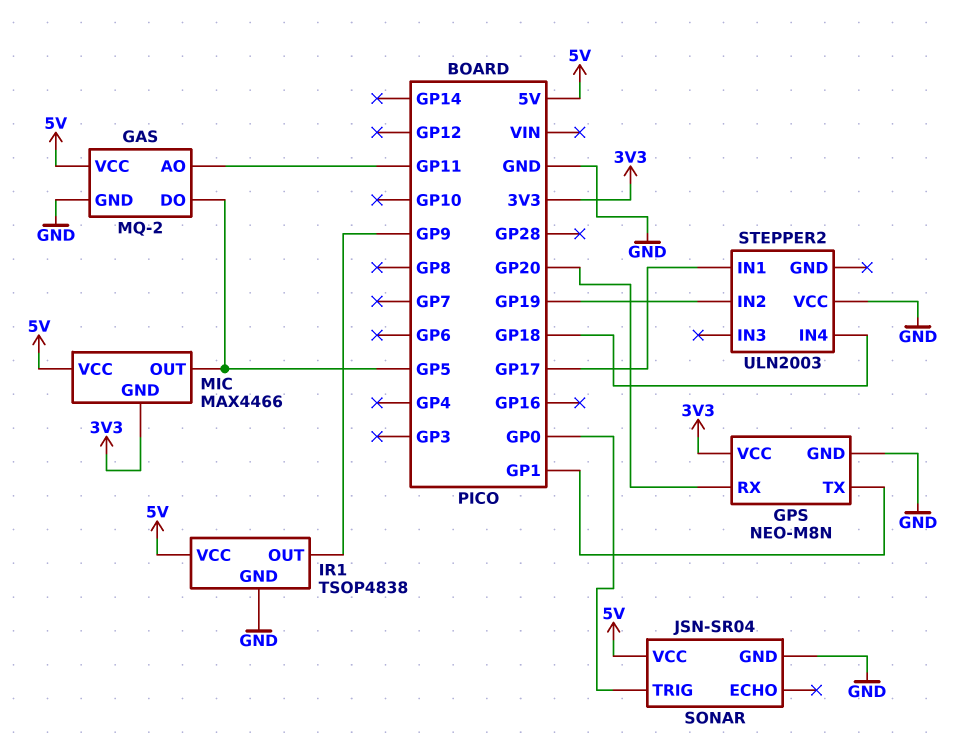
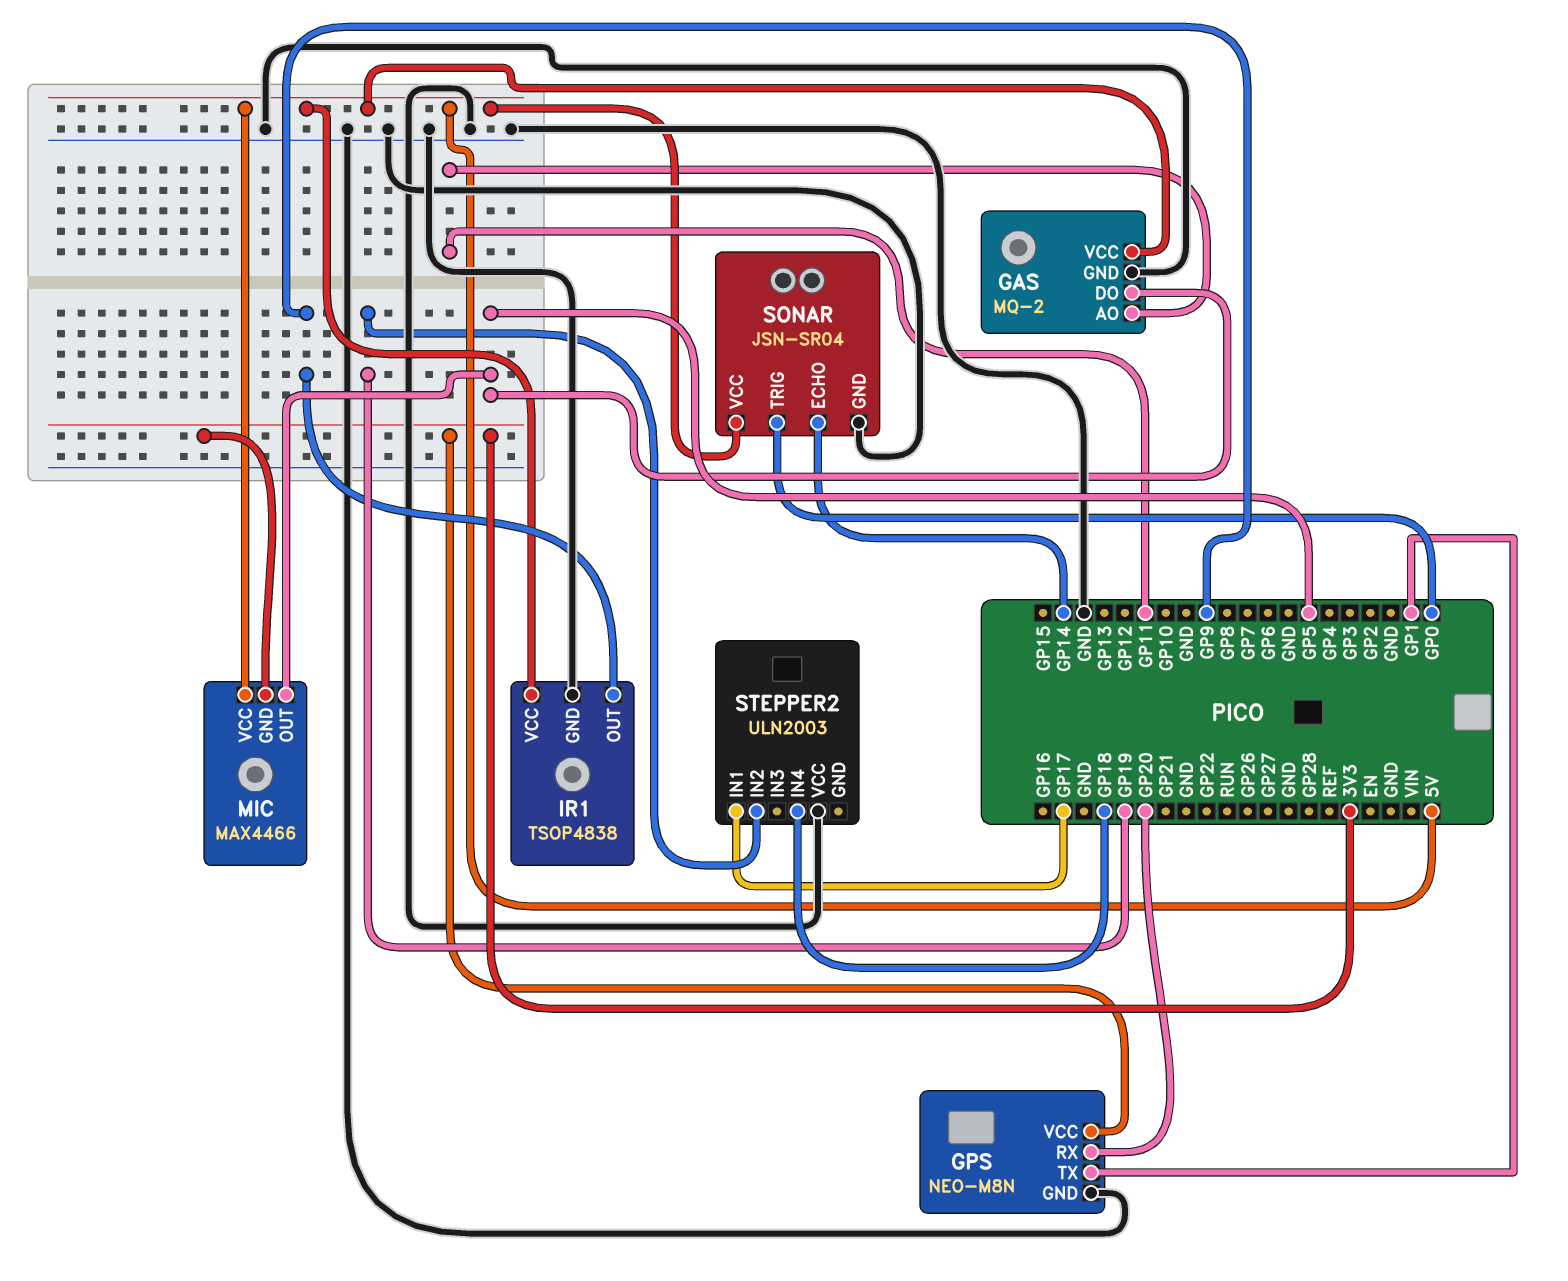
SONAR pin ECHO: none -> GP14

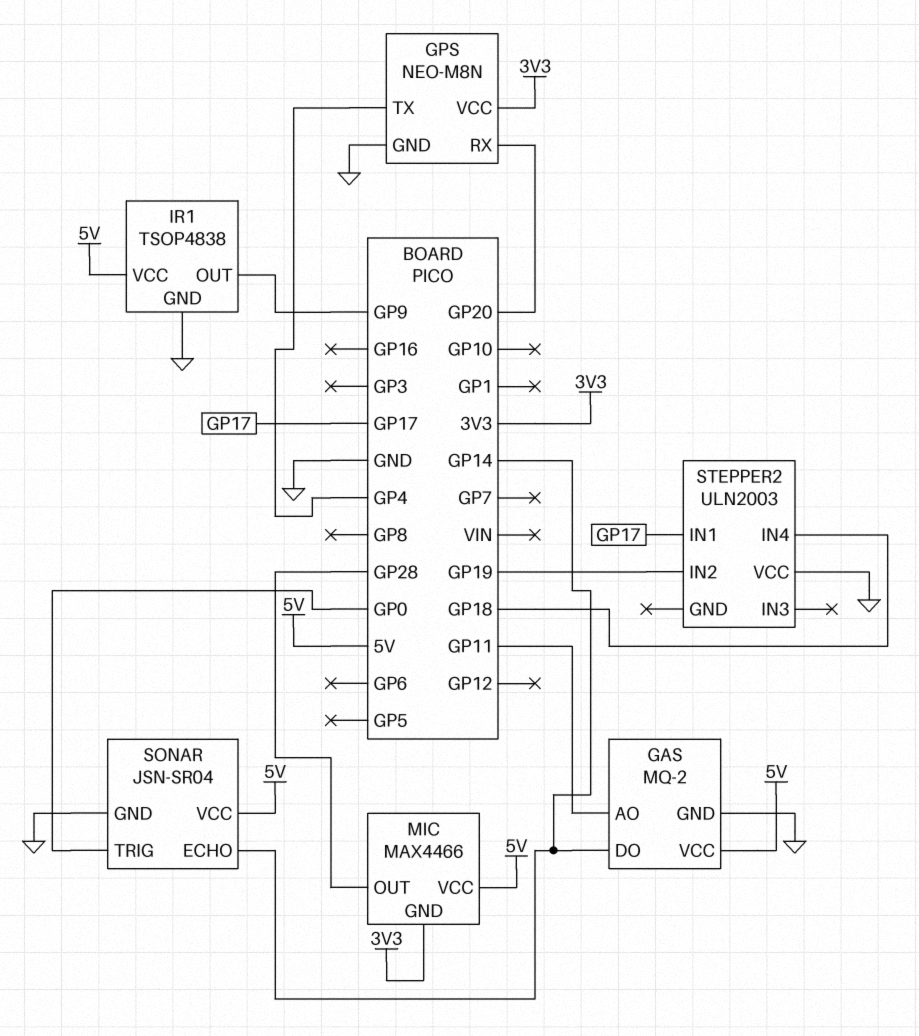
GAS pin DO: GP5 -> GP14
GPS pin TX: GP1 -> GP4
MIC pin OUT: GP5 -> GP28

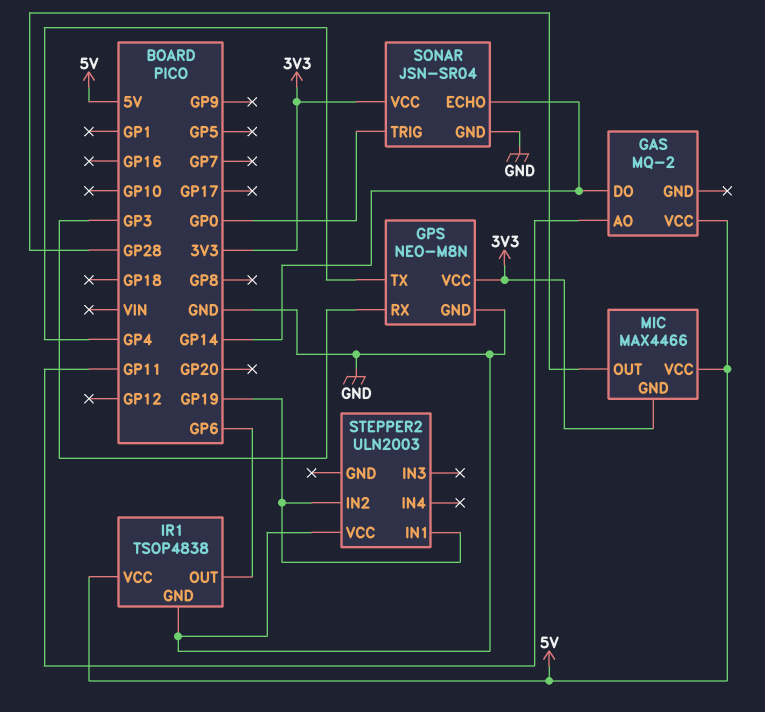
GAS pin GND: GND -> none
GPS pin RX: GP20 -> GP3
IR1 pin OUT: GP9 -> GP6
SONAR pin VCC: 5V -> 3V3
STEPPER2 pin IN1: GP17 -> GP19
STEPPER2 pin IN4: GP18 -> none

